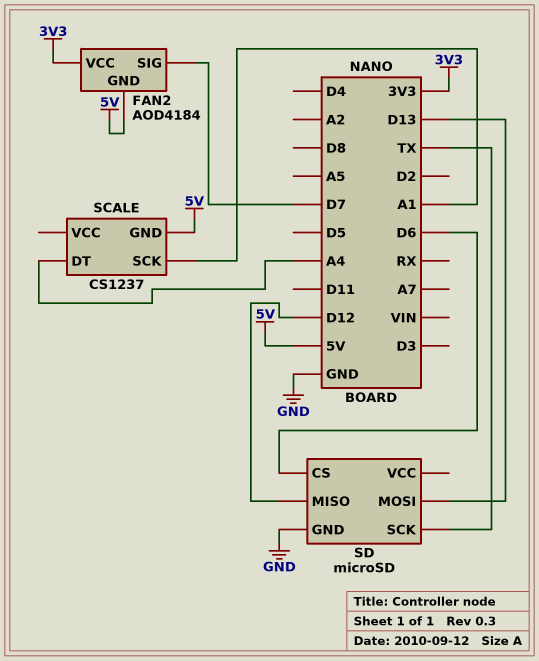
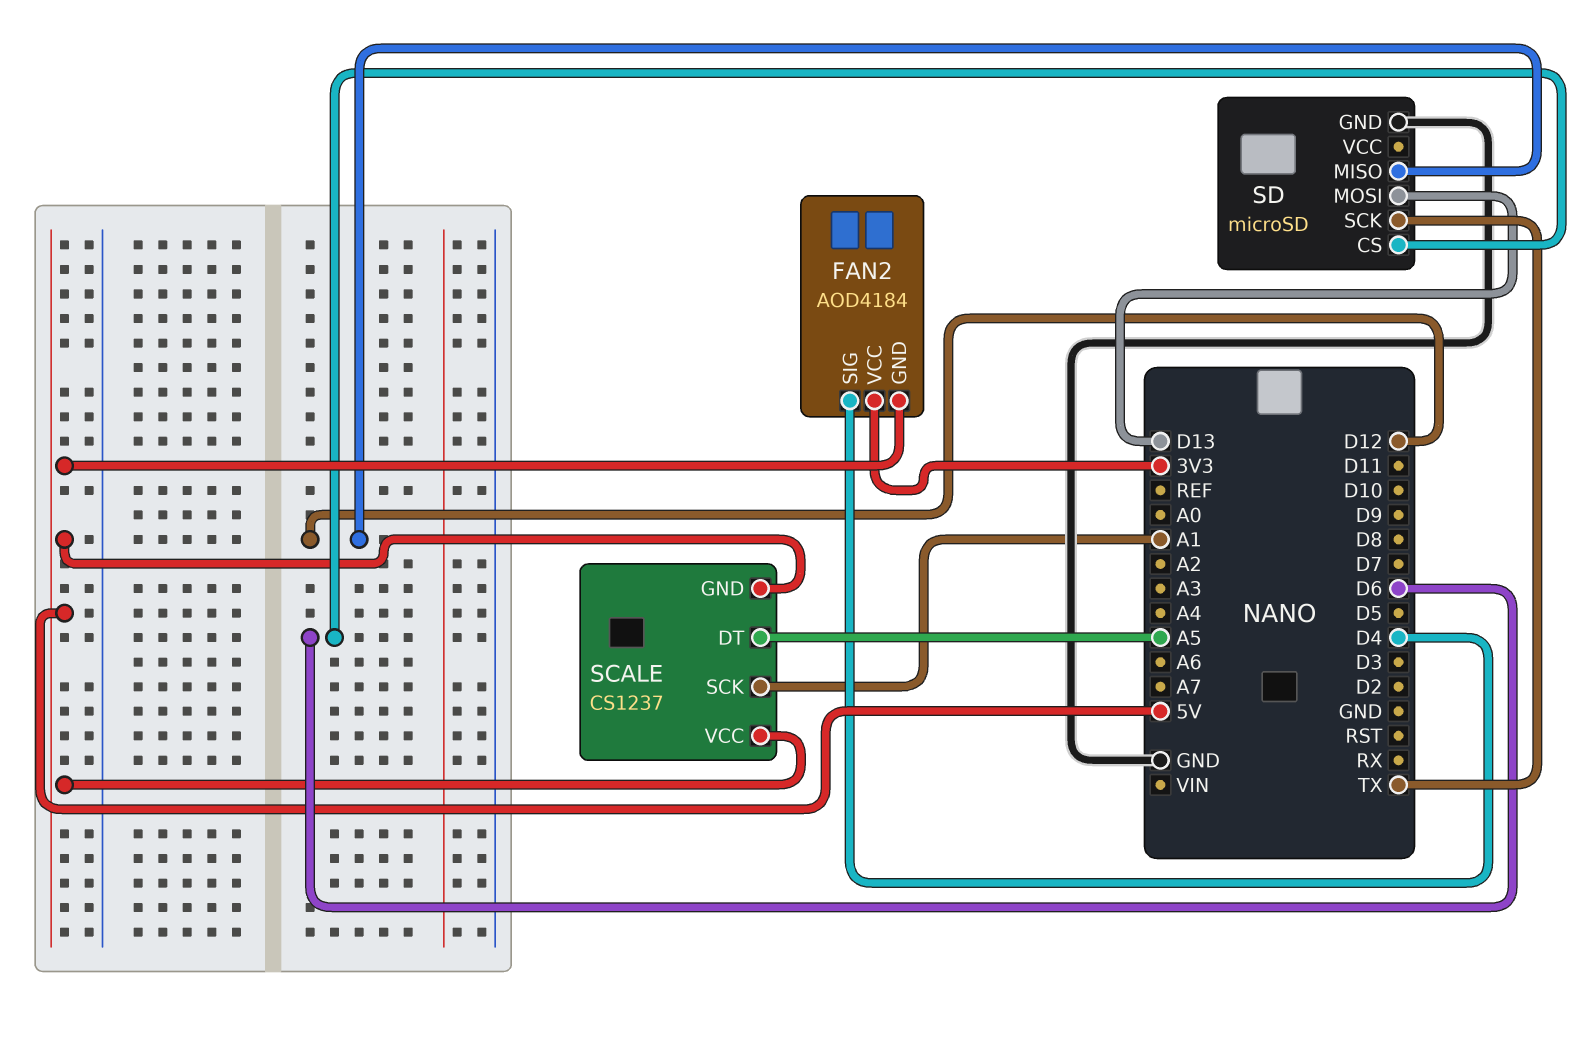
FAN2 pin SIG: D7 -> D4
SCALE pin DT: A4 -> A5
SCALE pin VCC: none -> 5V

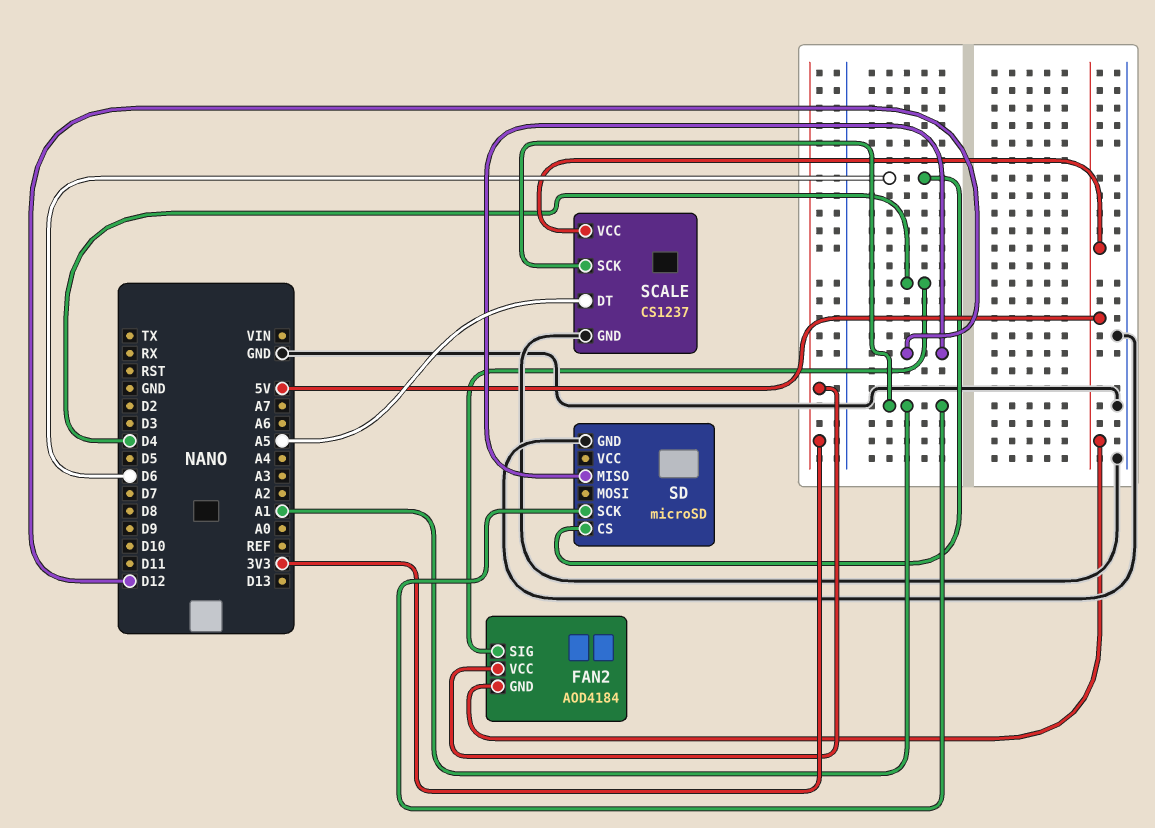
SCALE pin GND: 5V -> GND
SD pin MOSI: D13 -> none
SD pin SCK: TX -> A1

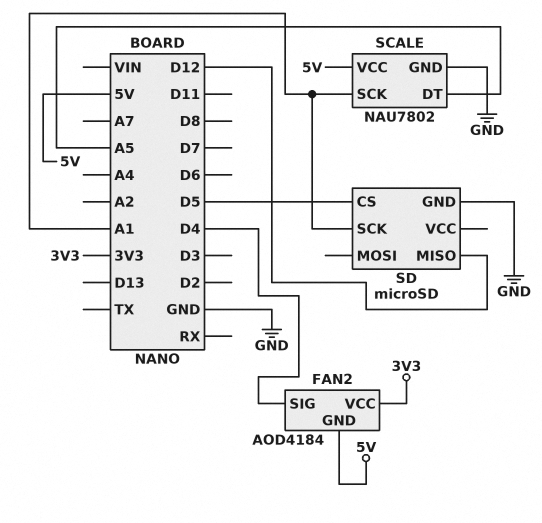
SCALE: CS1237 -> NAU7802
SD pin CS: D6 -> D5

